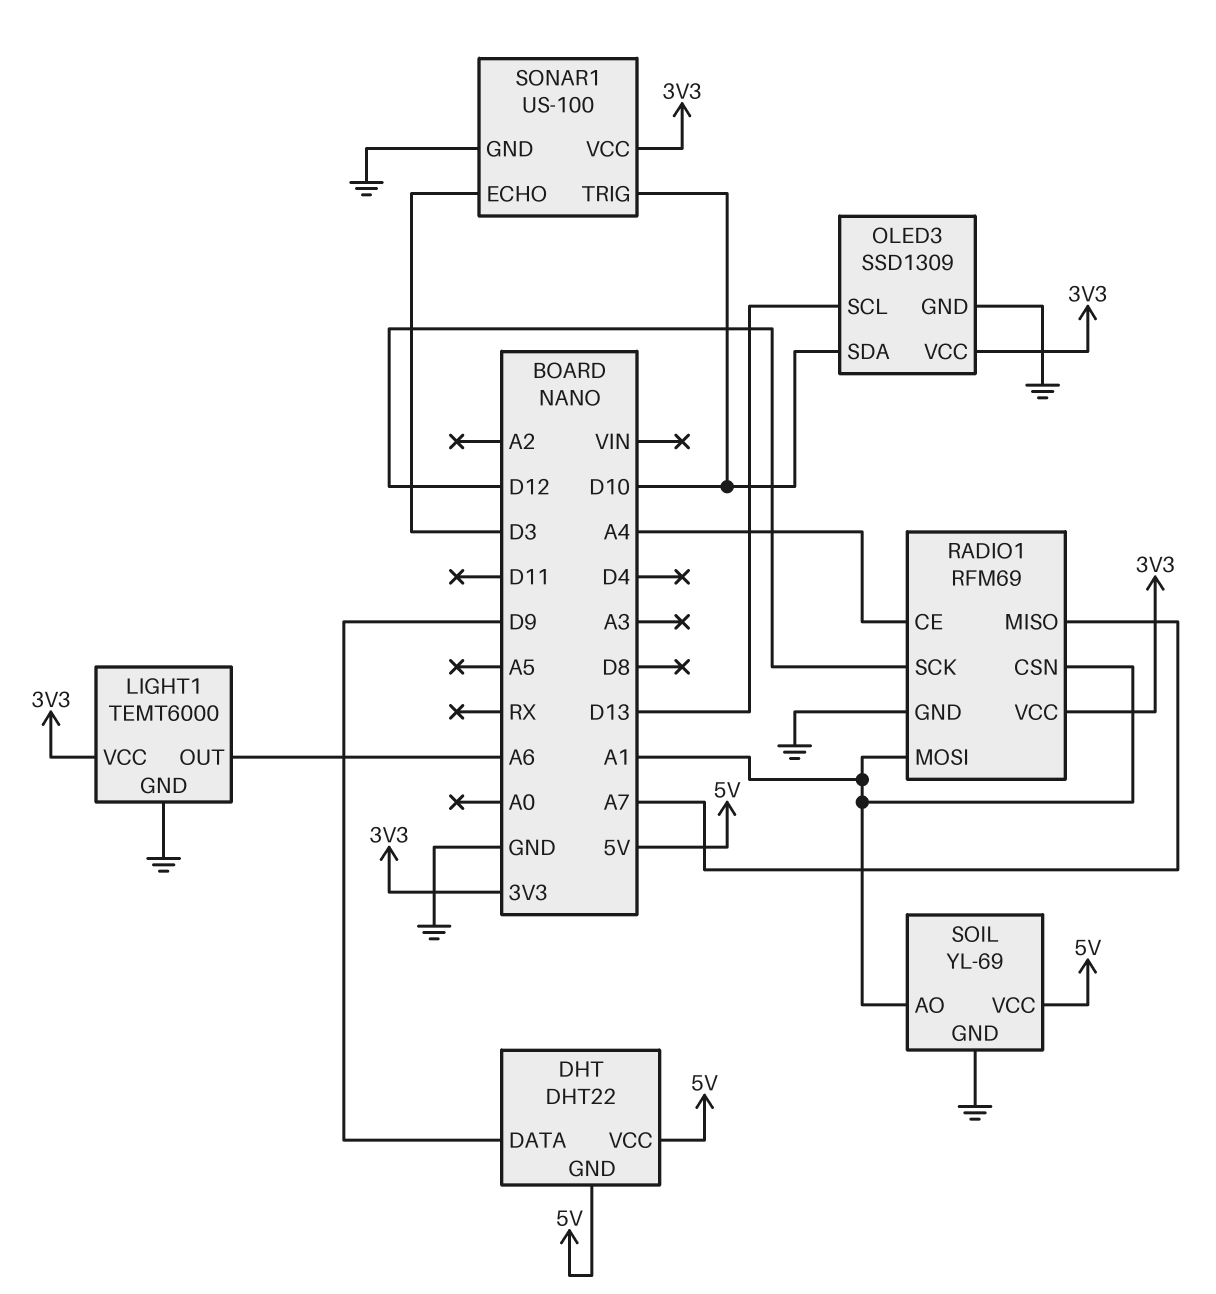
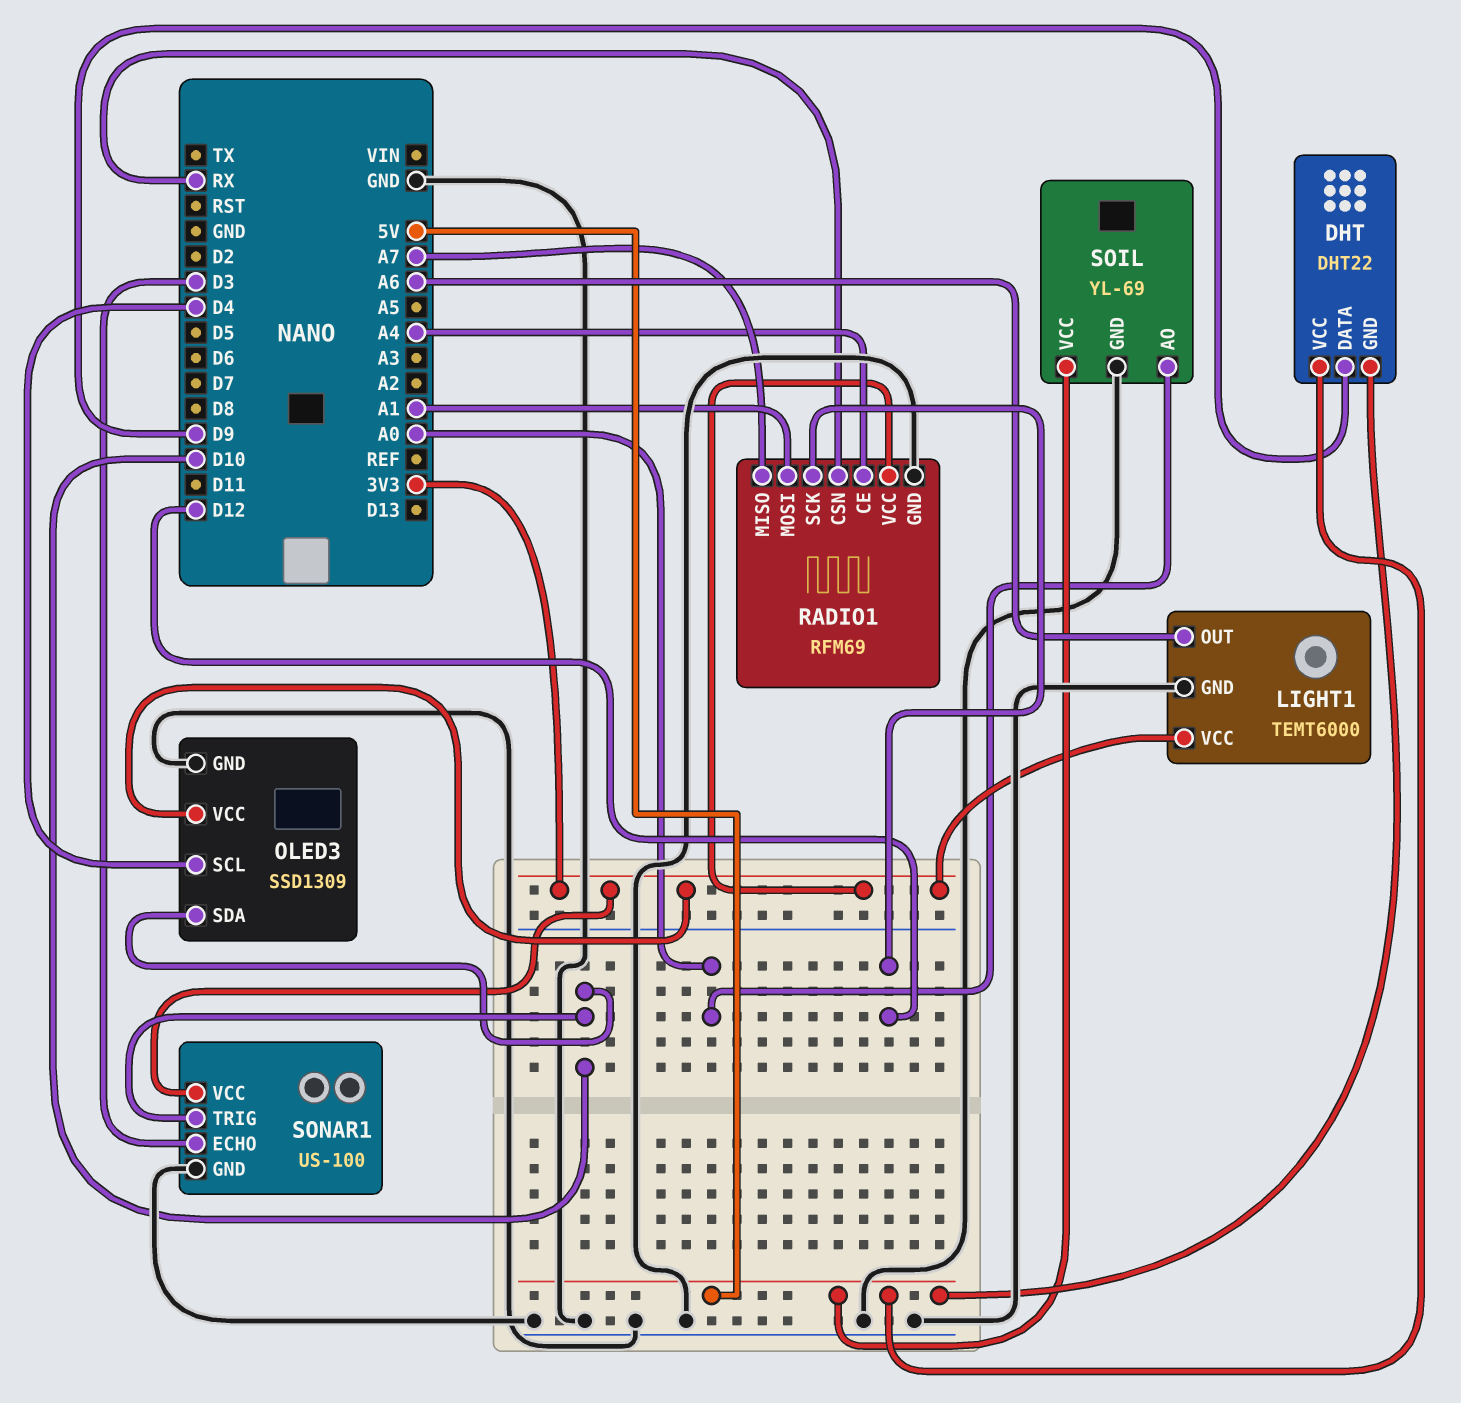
OLED3 pin SCL: D13 -> D4
RADIO1 pin CSN: A1 -> RX
SOIL pin AO: A1 -> A0

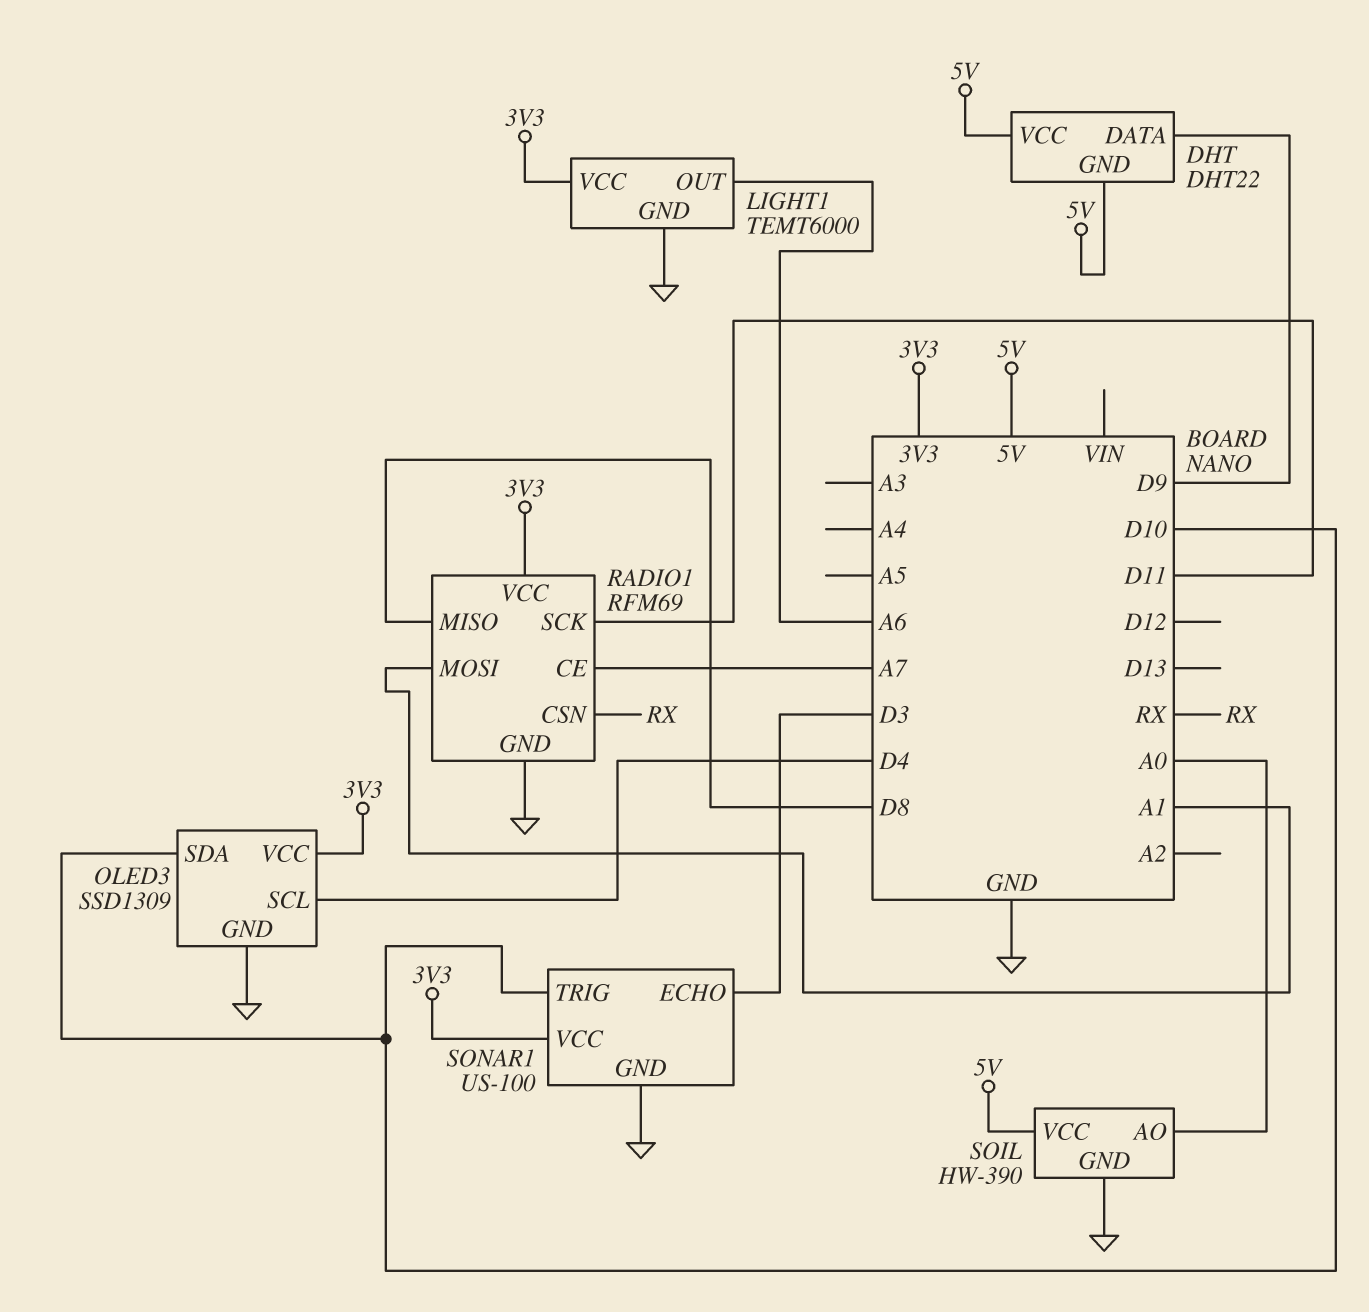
RADIO1 pin CE: A4 -> A7
RADIO1 pin MISO: A7 -> D8
RADIO1 pin SCK: D12 -> D11
SOIL: YL-69 -> HW-390

